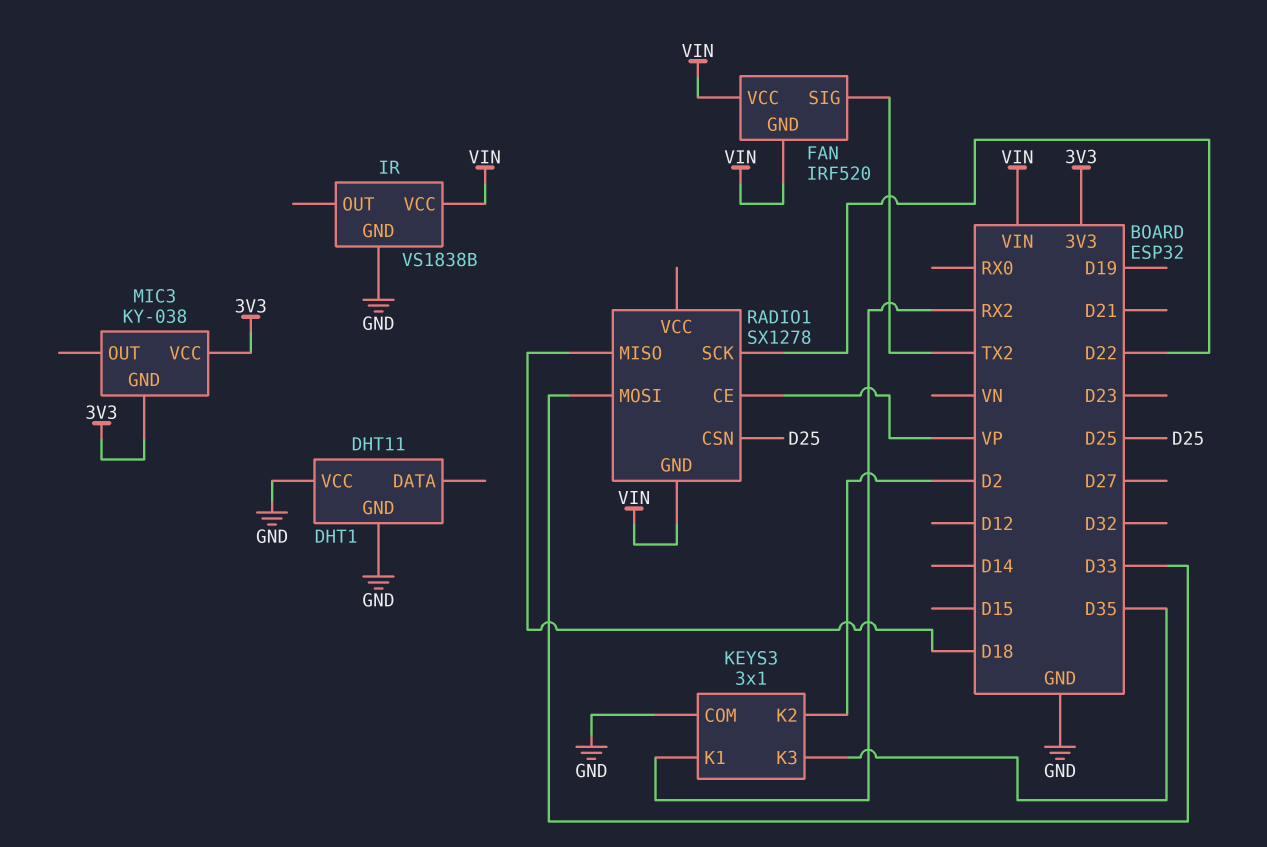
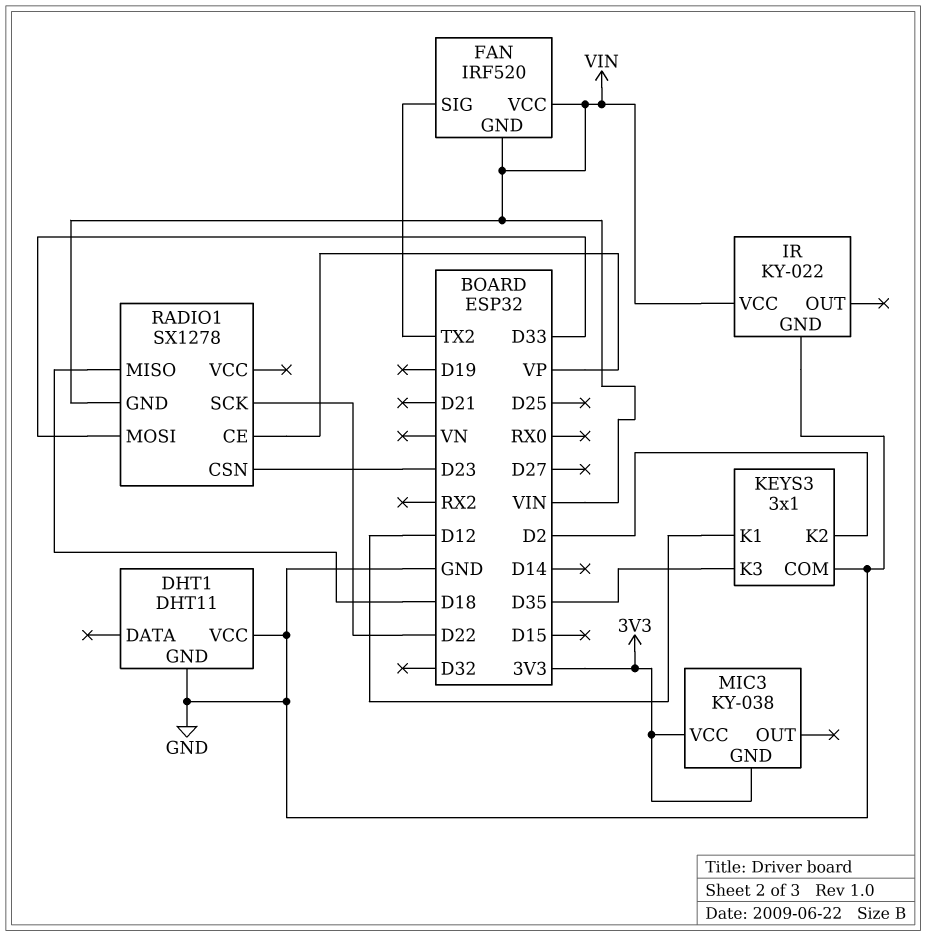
IR: VS1838B -> KY-022
KEYS3 pin K1: RX2 -> D12
RADIO1 pin CSN: D25 -> D23

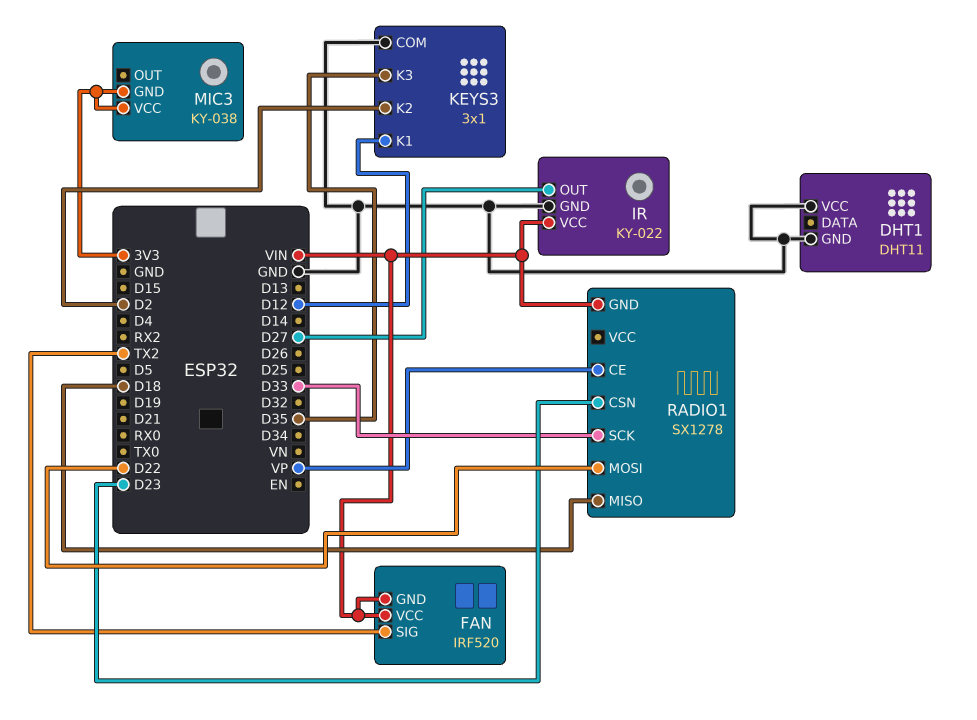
IR pin OUT: none -> D27
RADIO1 pin MOSI: D33 -> D22
RADIO1 pin SCK: D22 -> D33

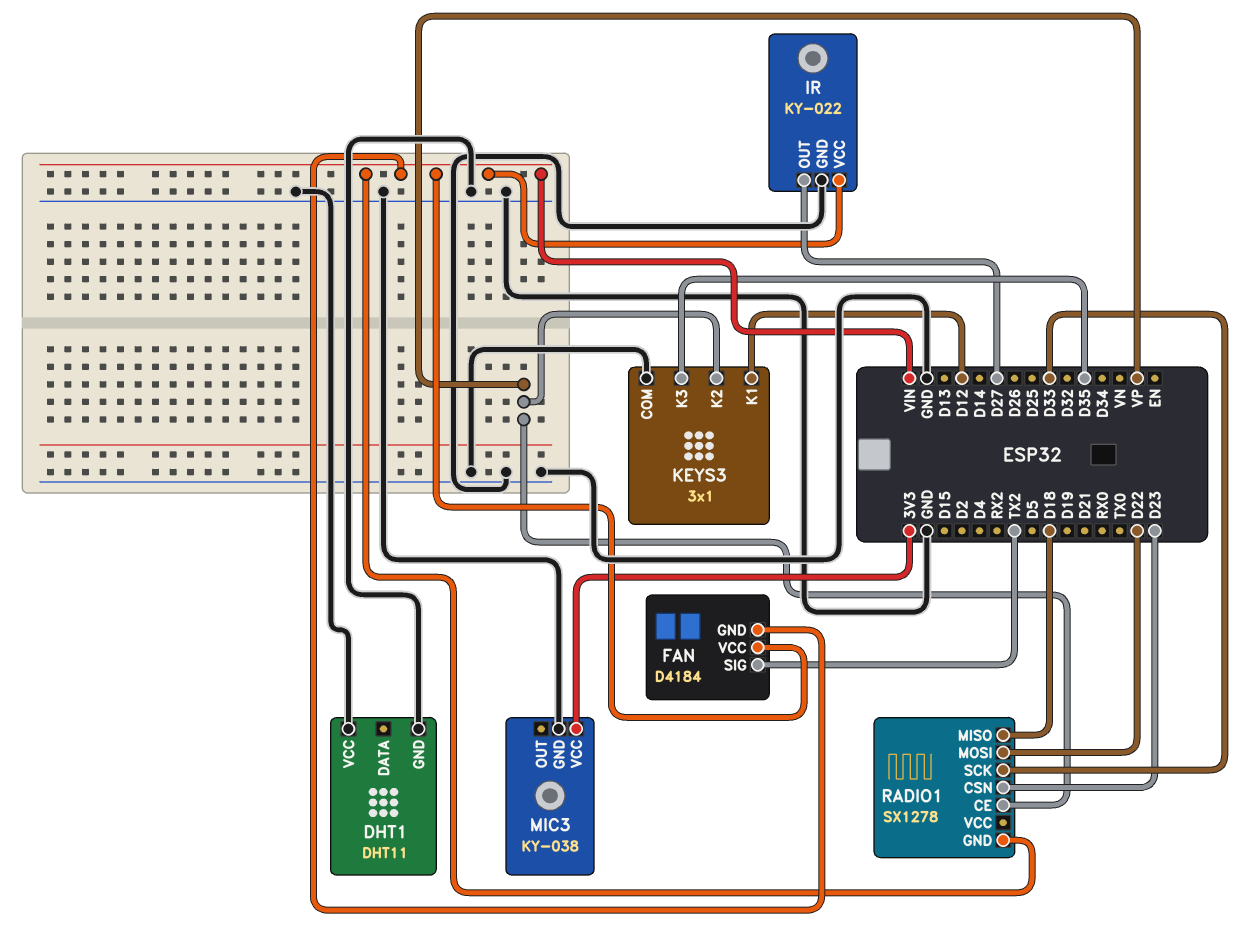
FAN: IRF520 -> D4184
KEYS3 pin K2: D2 -> VP
MIC3 pin GND: 3V3 -> GND

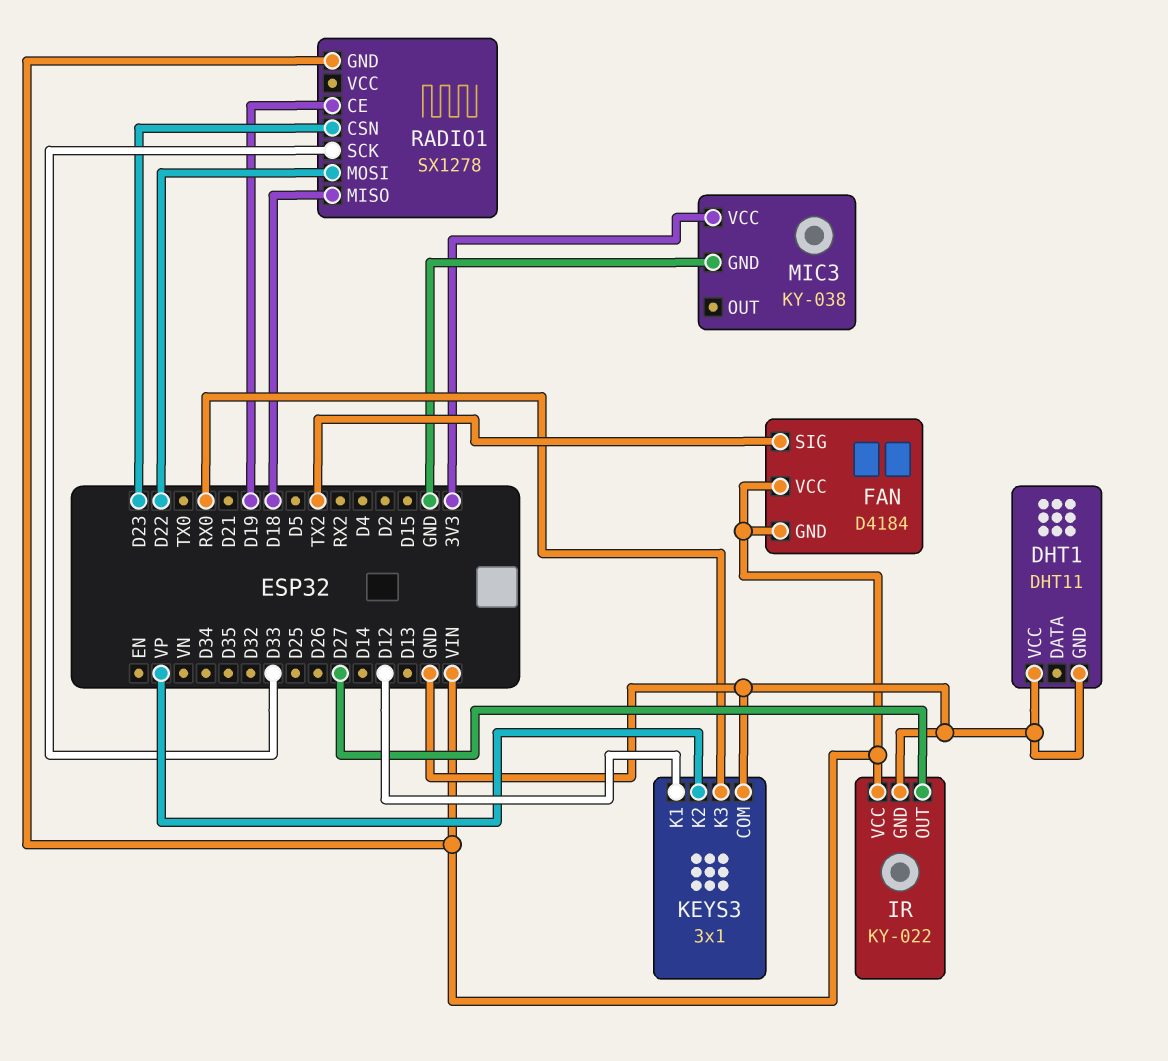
KEYS3 pin K3: D35 -> RX0
RADIO1 pin CE: VP -> D19

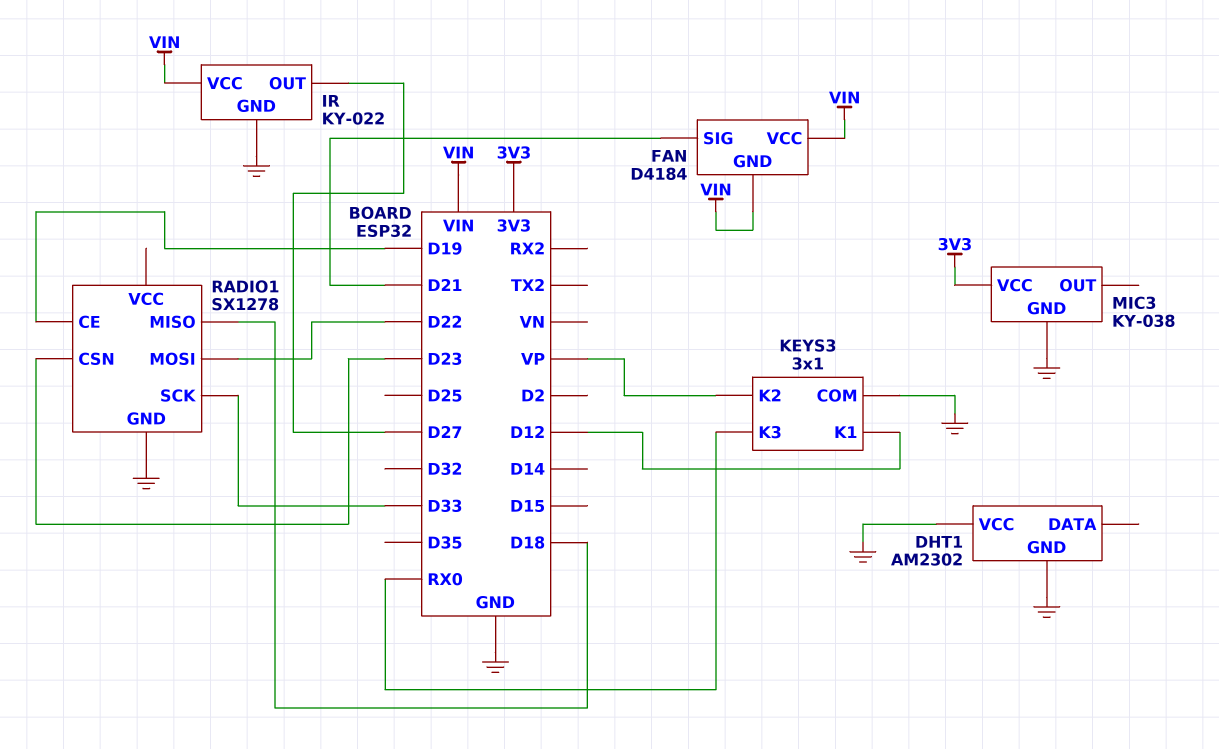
DHT1: DHT11 -> AM2302
FAN pin SIG: TX2 -> D21
RADIO1 pin GND: VIN -> GND

